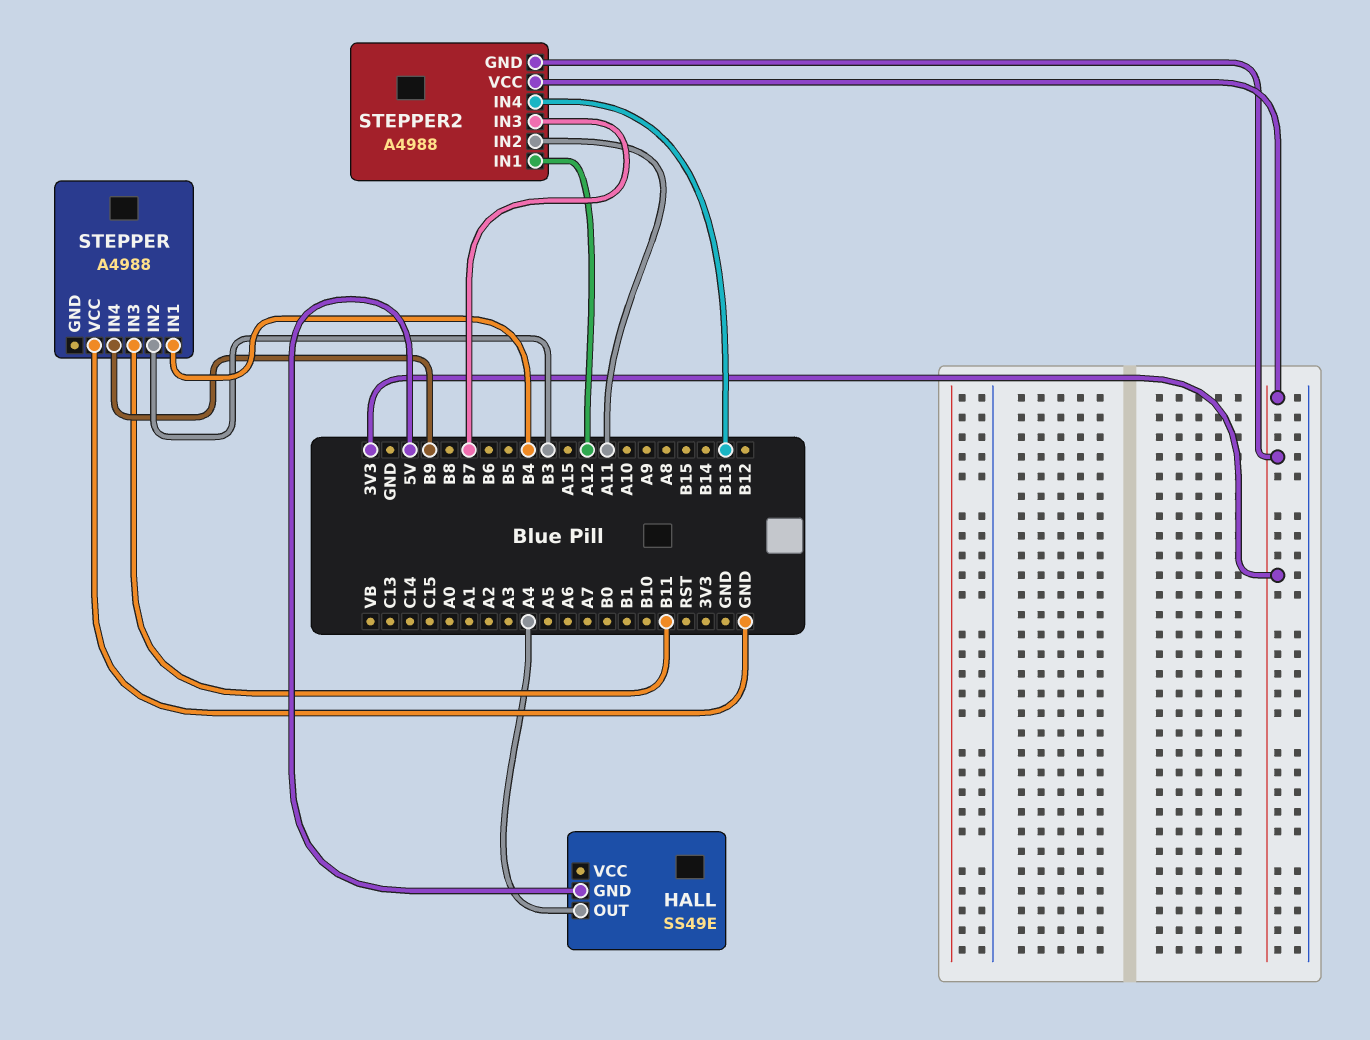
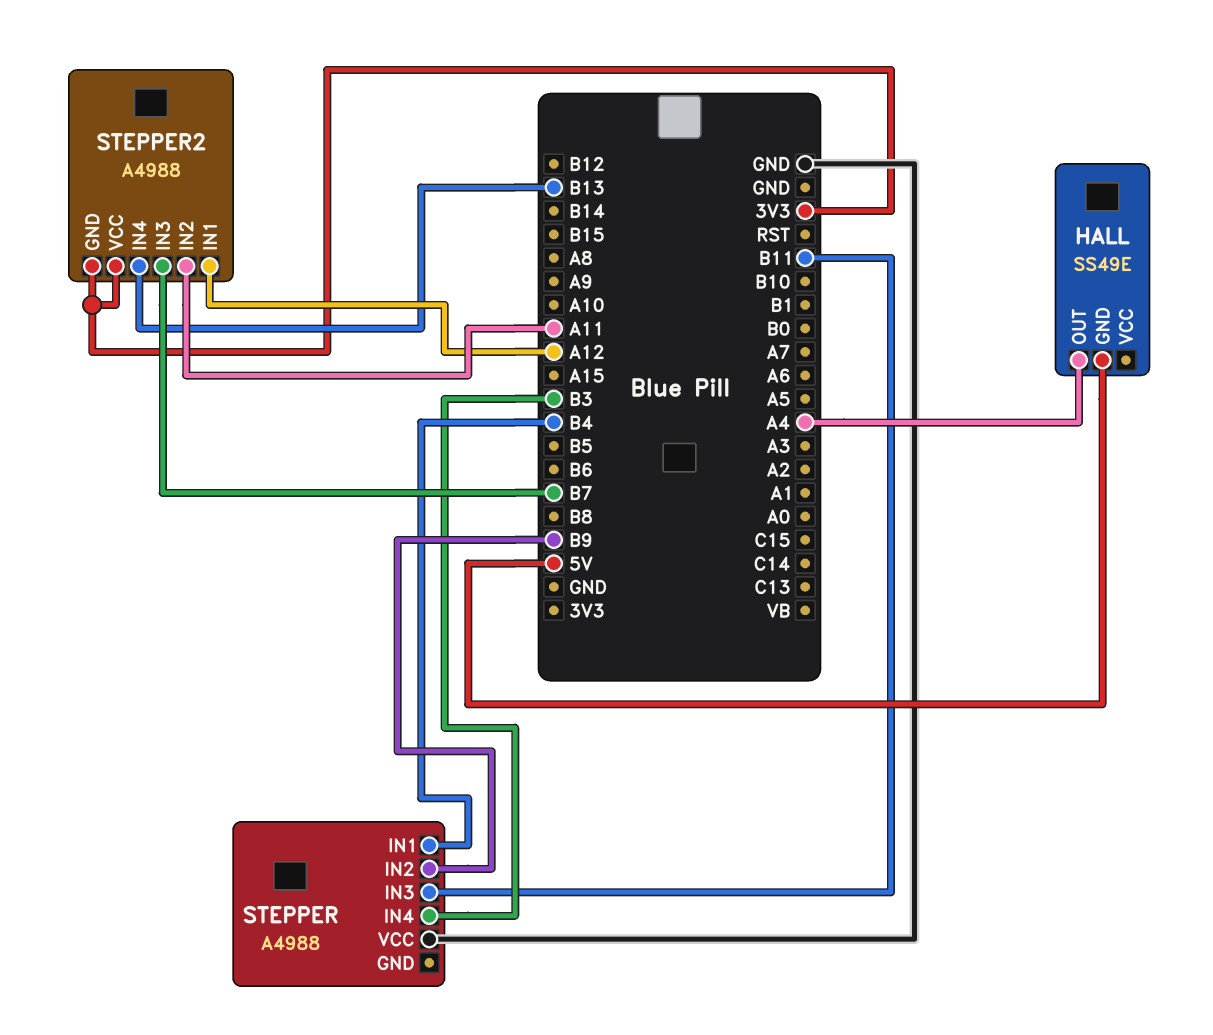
STEPPER pin IN2: B3 -> B9
STEPPER pin IN4: B9 -> B3

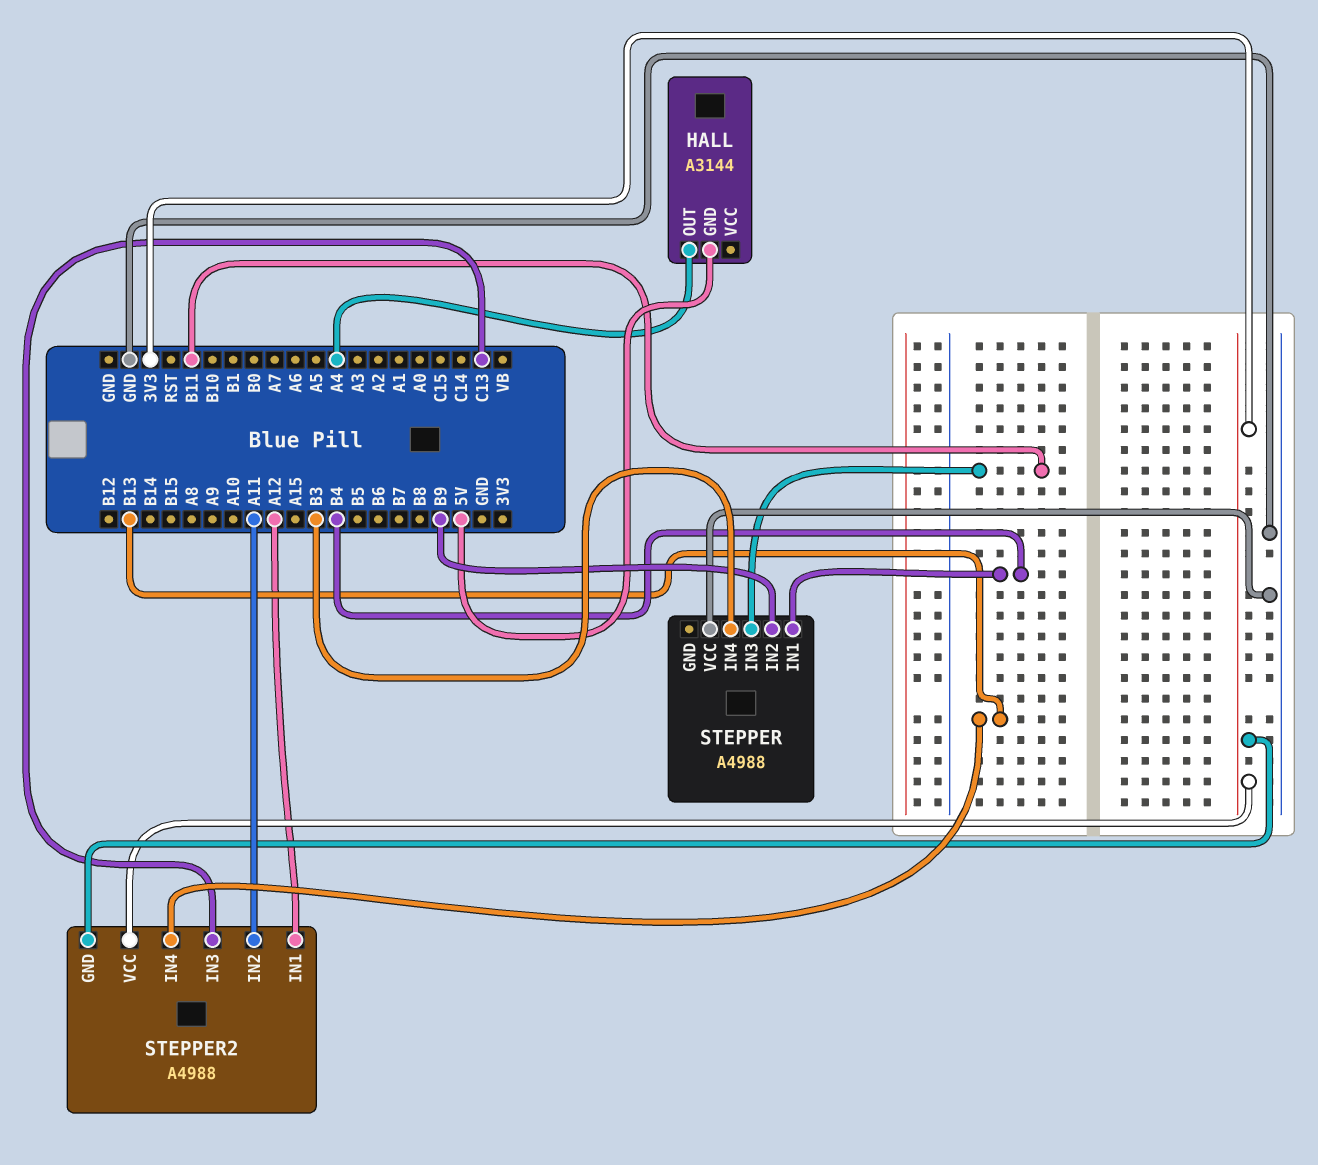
HALL: SS49E -> A3144
STEPPER2 pin IN3: B7 -> C13

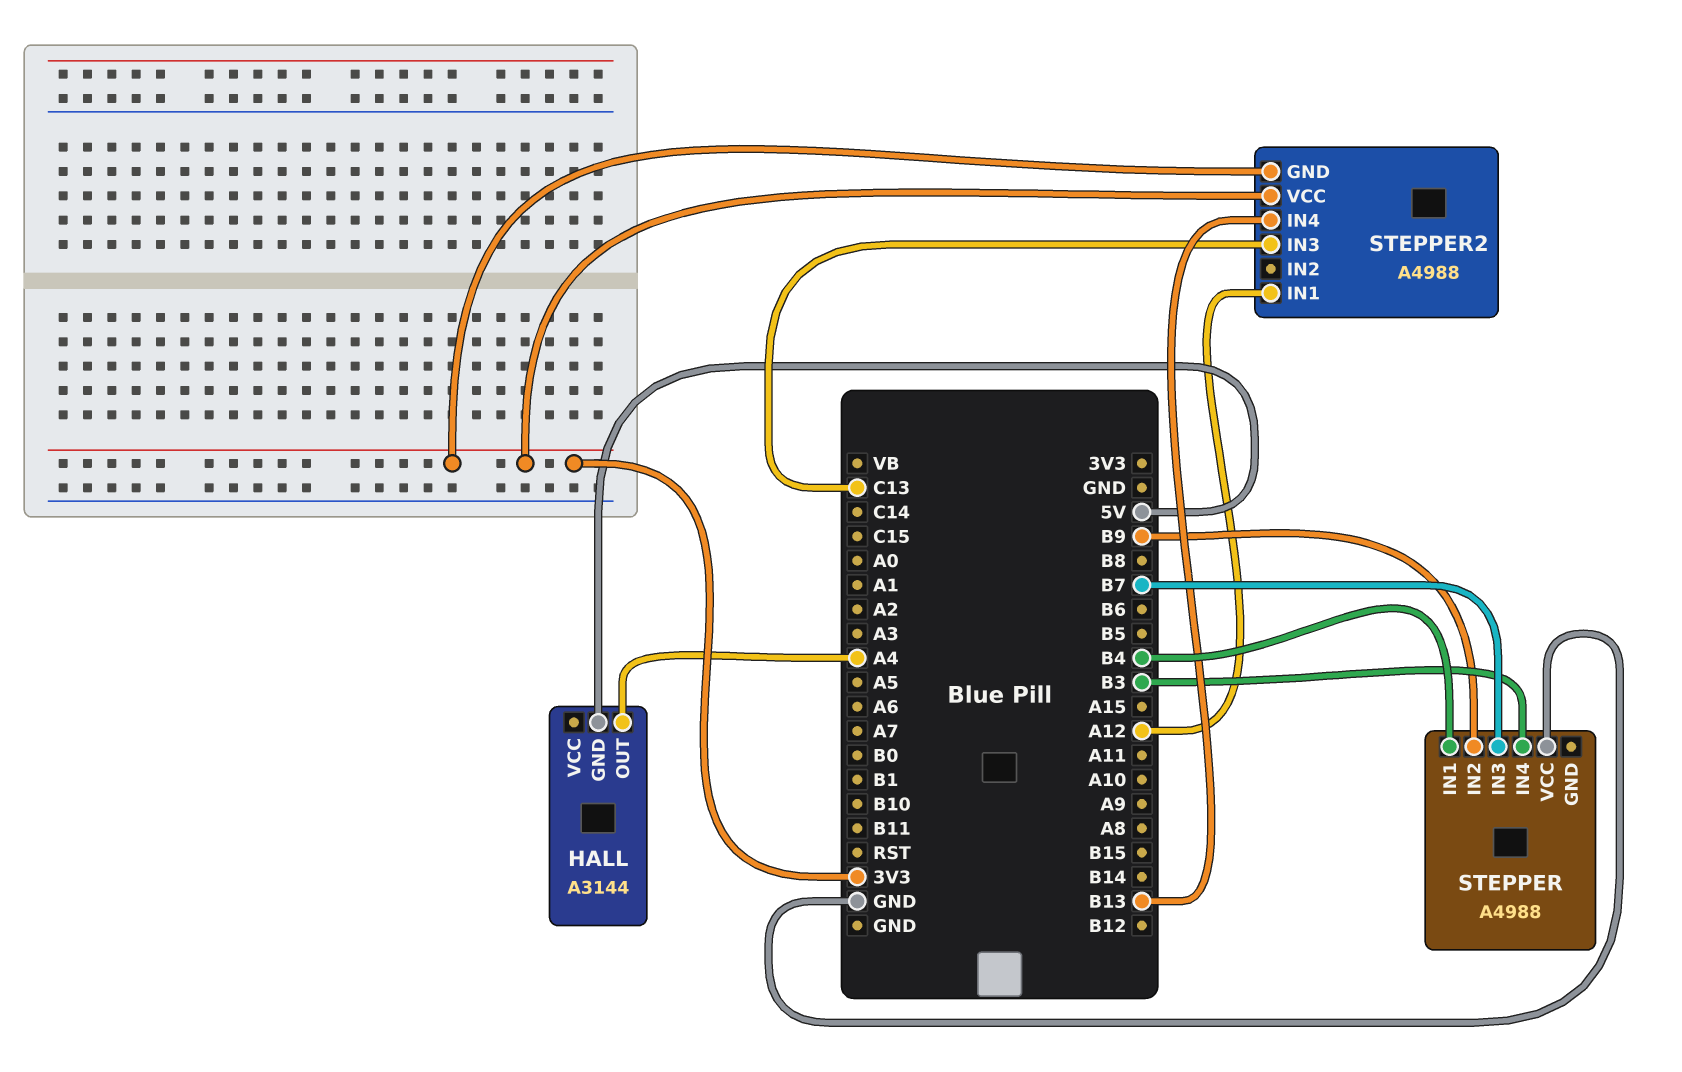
STEPPER pin IN3: B11 -> B7
STEPPER2 pin IN2: A11 -> none

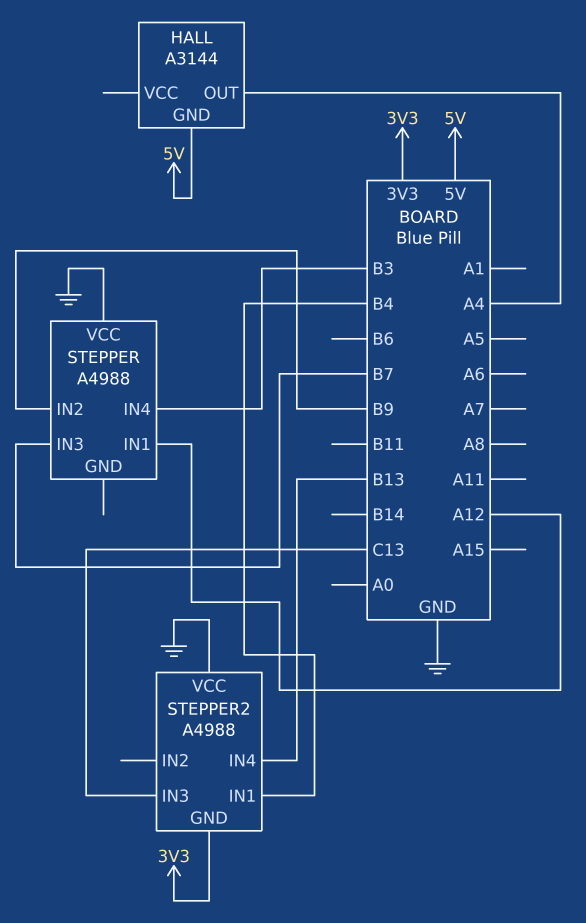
STEPPER pin IN1: B4 -> A12
STEPPER2 pin IN1: A12 -> B4
STEPPER2 pin VCC: 3V3 -> GND

